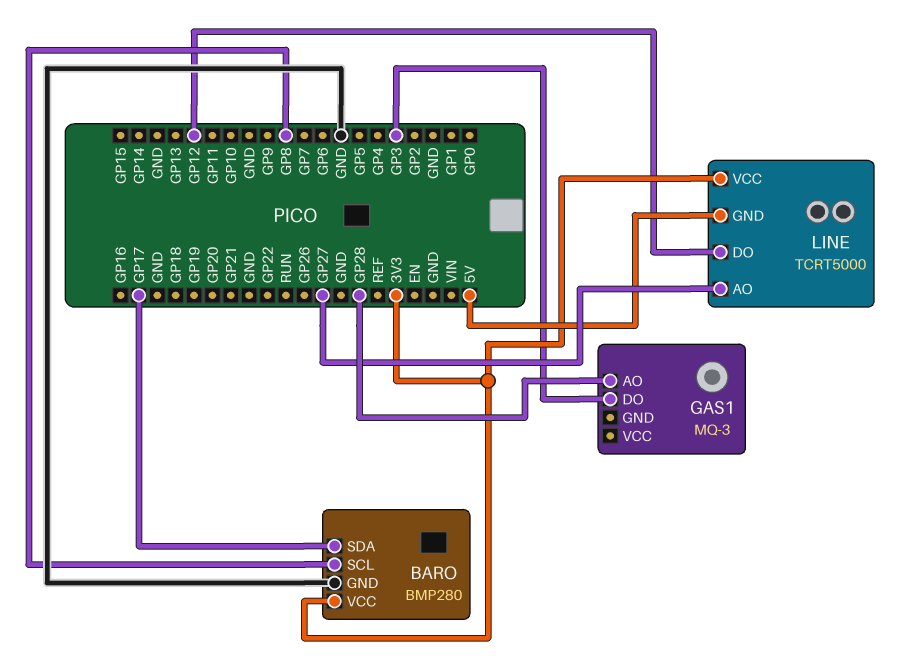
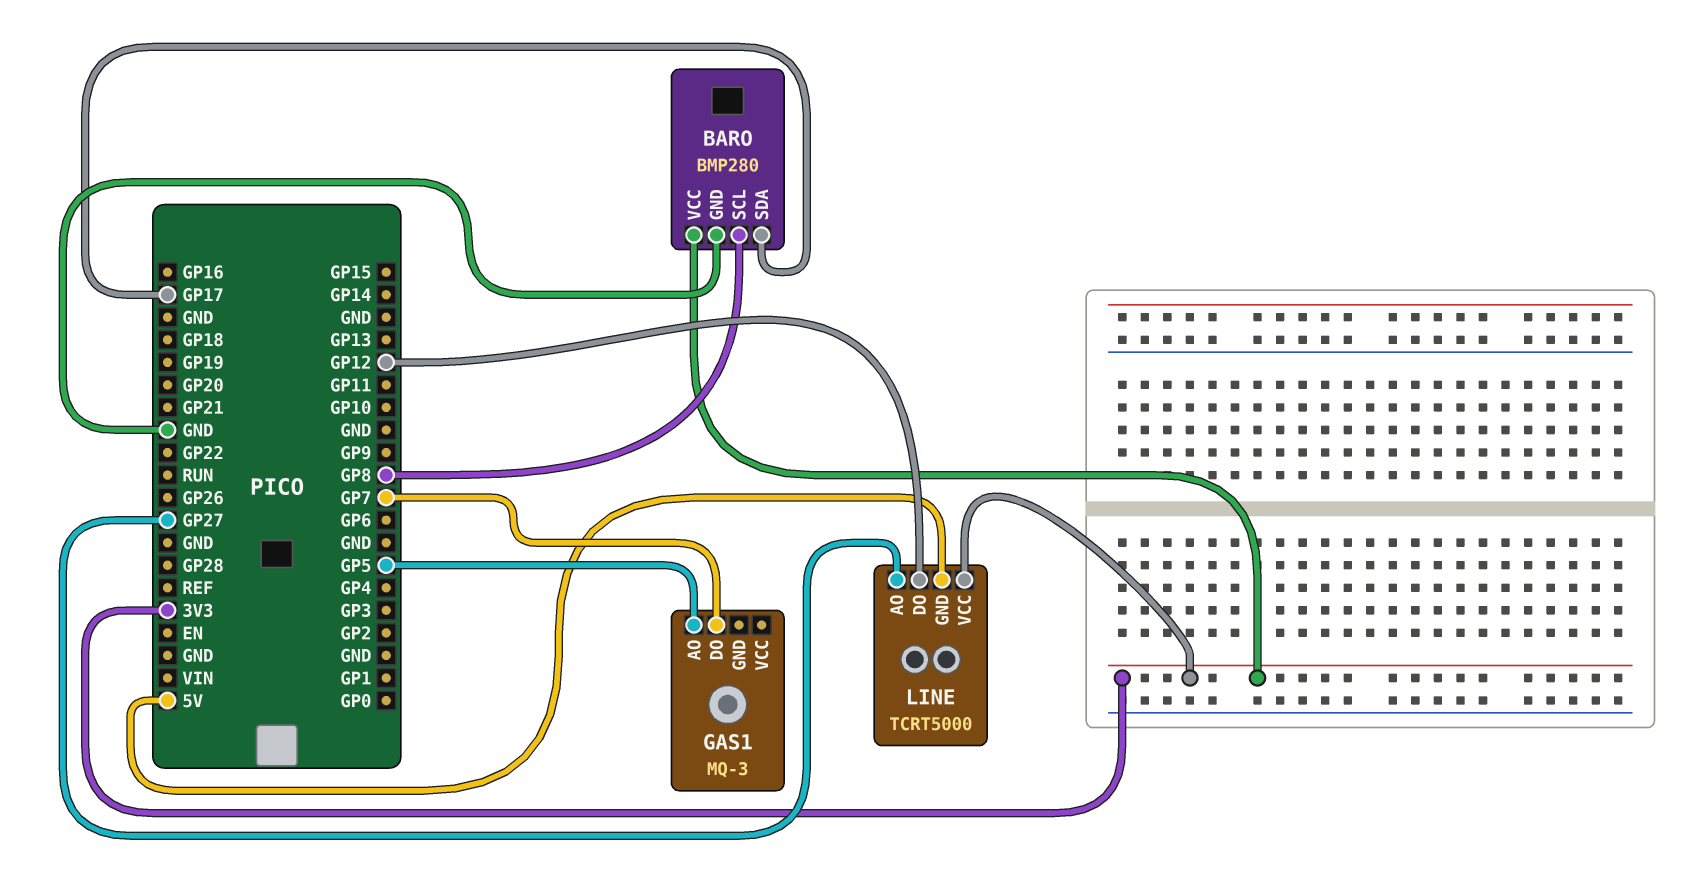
GAS1 pin AO: GP28 -> GP5
GAS1 pin DO: GP3 -> GP7

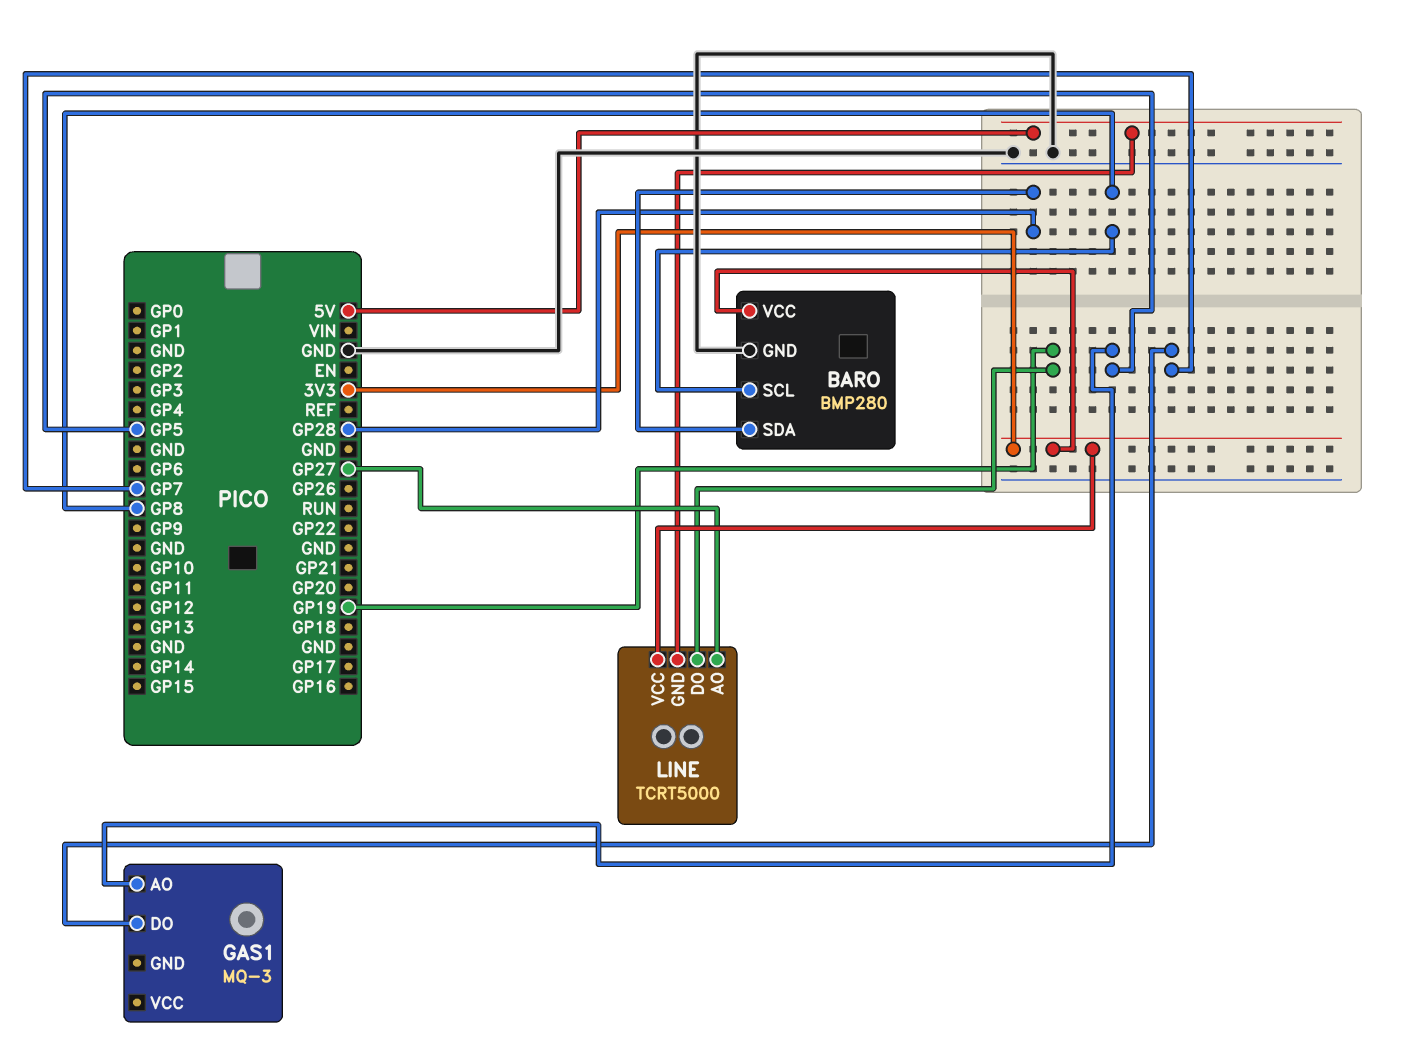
BARO pin SDA: GP17 -> GP28
LINE pin DO: GP12 -> GP19

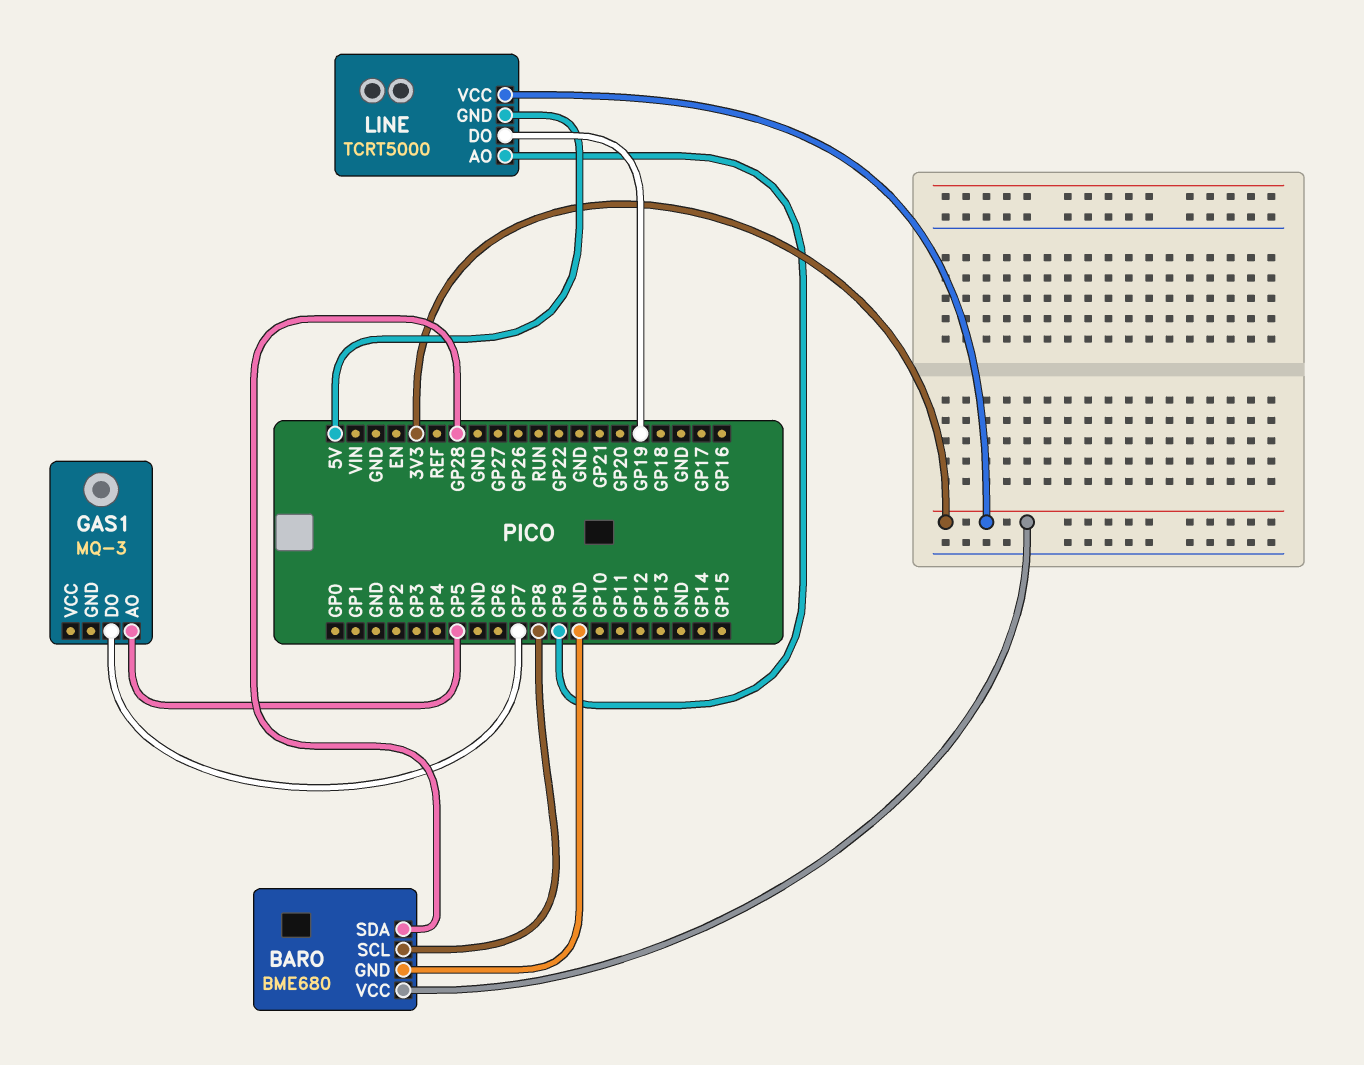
BARO: BMP280 -> BME680
LINE pin AO: GP27 -> GP9

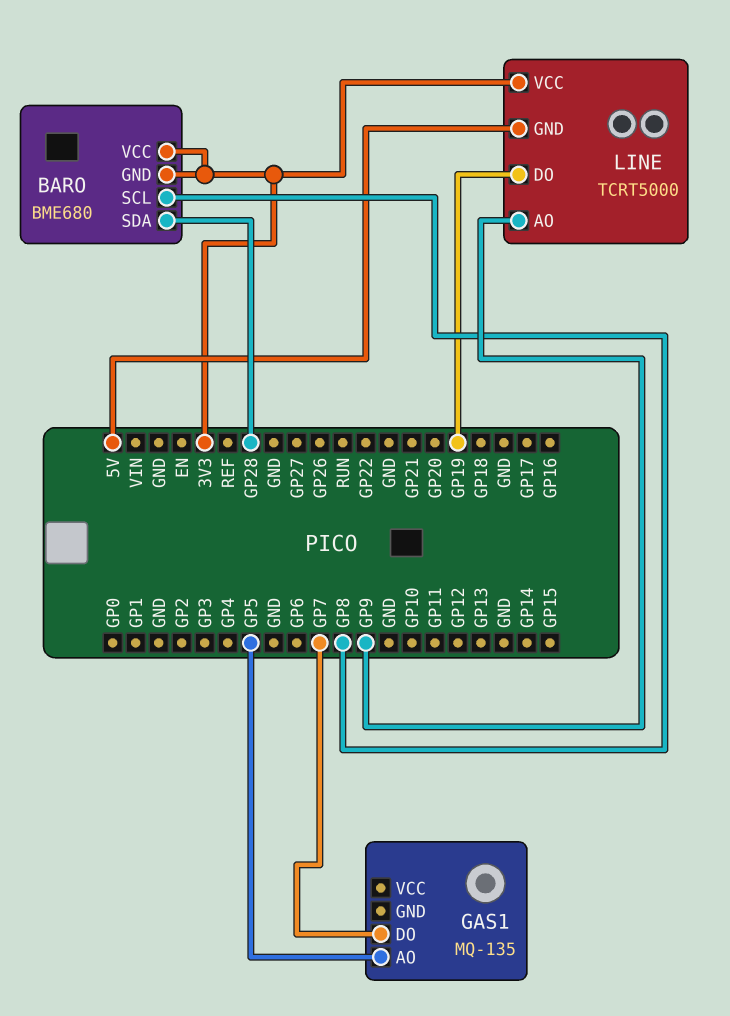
BARO pin GND: GND -> 3V3
GAS1: MQ-3 -> MQ-135

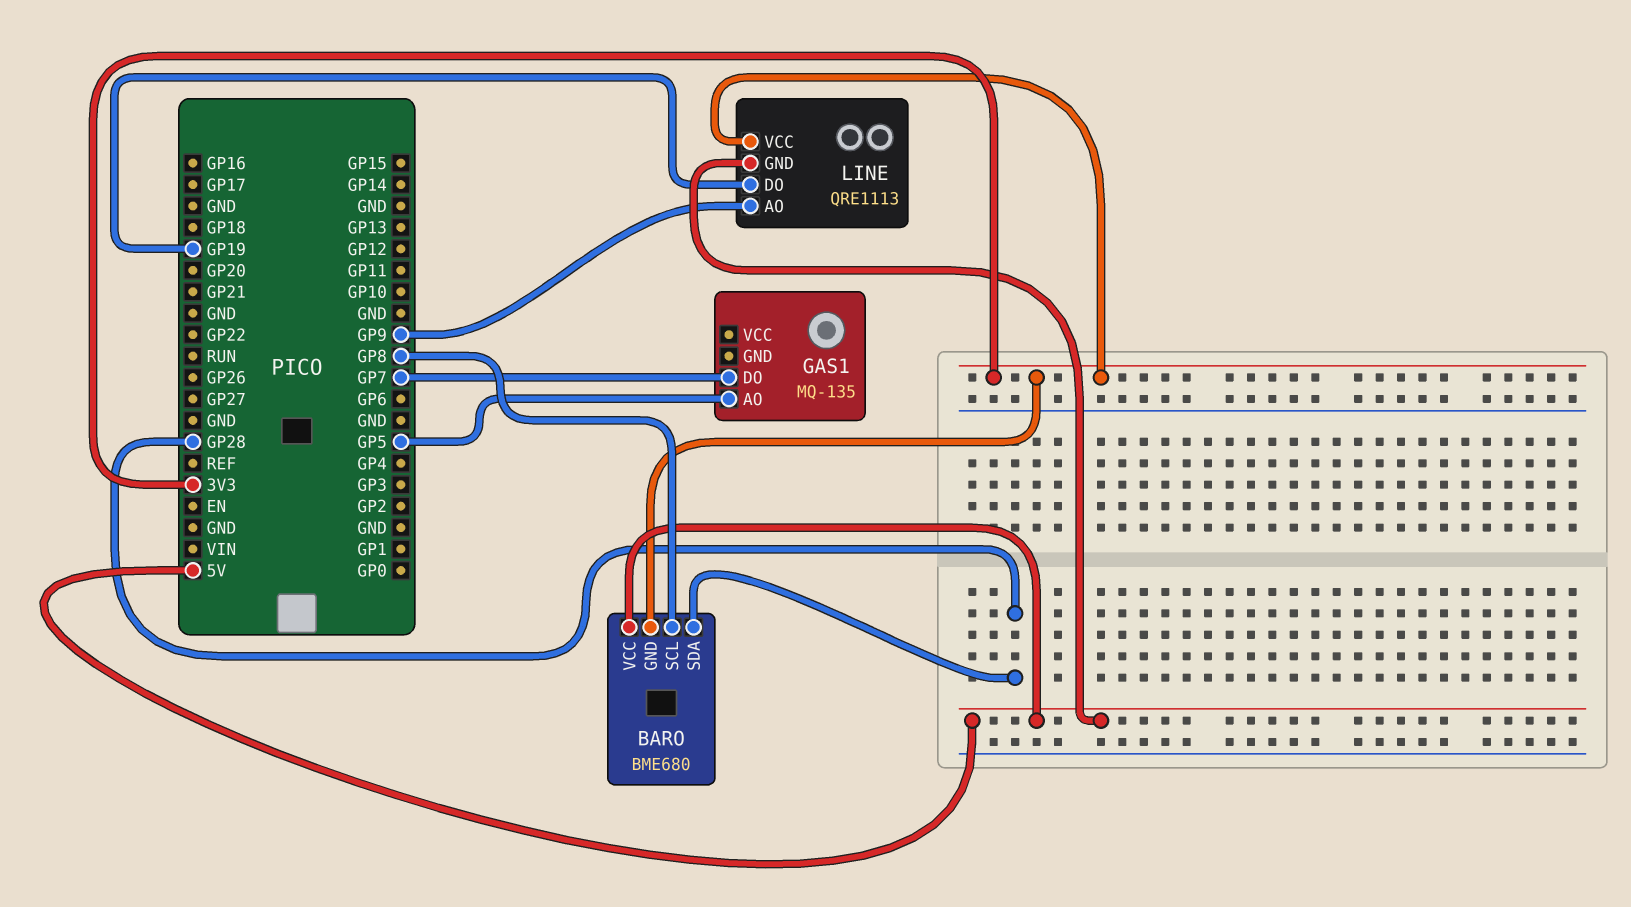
BARO pin VCC: 3V3 -> 5V
LINE: TCRT5000 -> QRE1113

